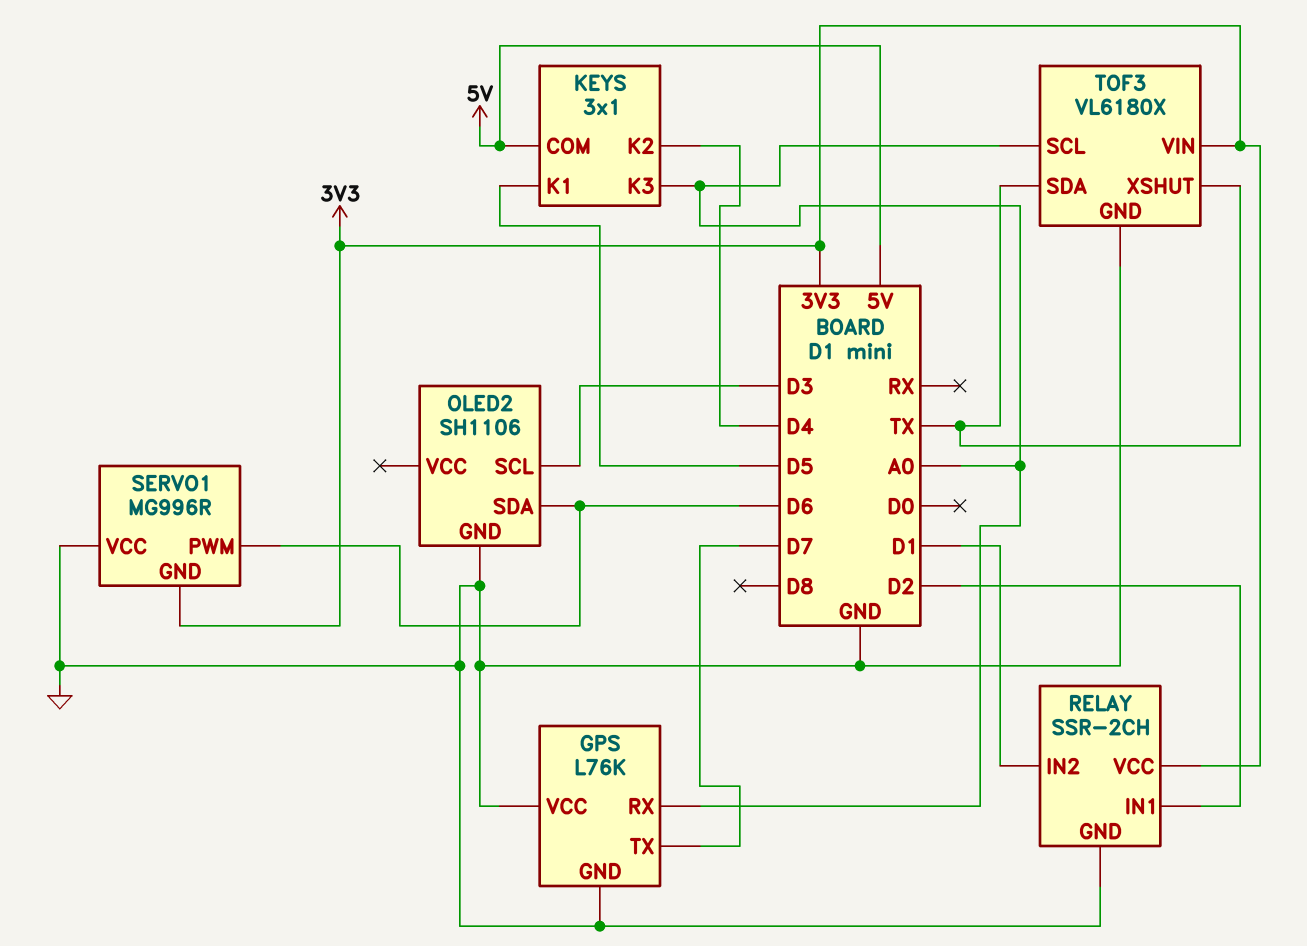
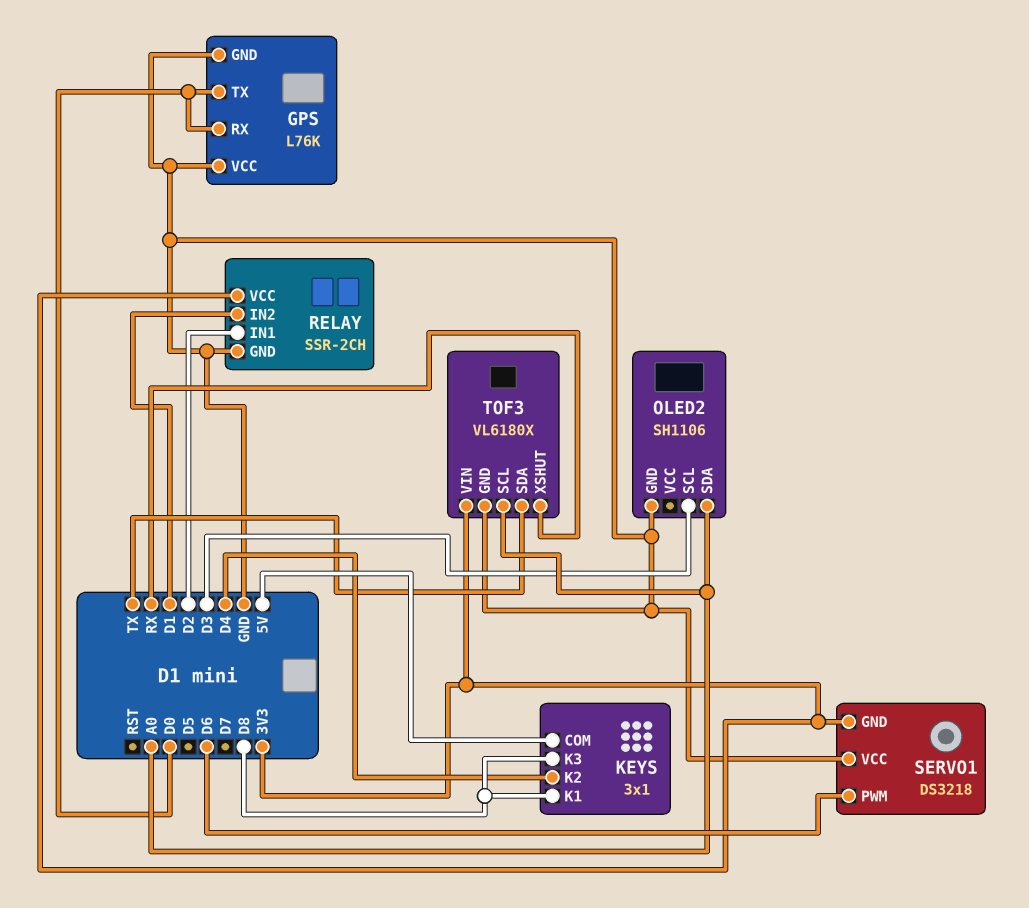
GPS pin RX: A0 -> D0
GPS pin TX: D7 -> D0
KEYS pin K1: D5 -> D8
KEYS pin K3: A0 -> D8
OLED2 pin SDA: D6 -> A0
SERVO1: MG996R -> DS3218
TOF3 pin XSHUT: TX -> RX

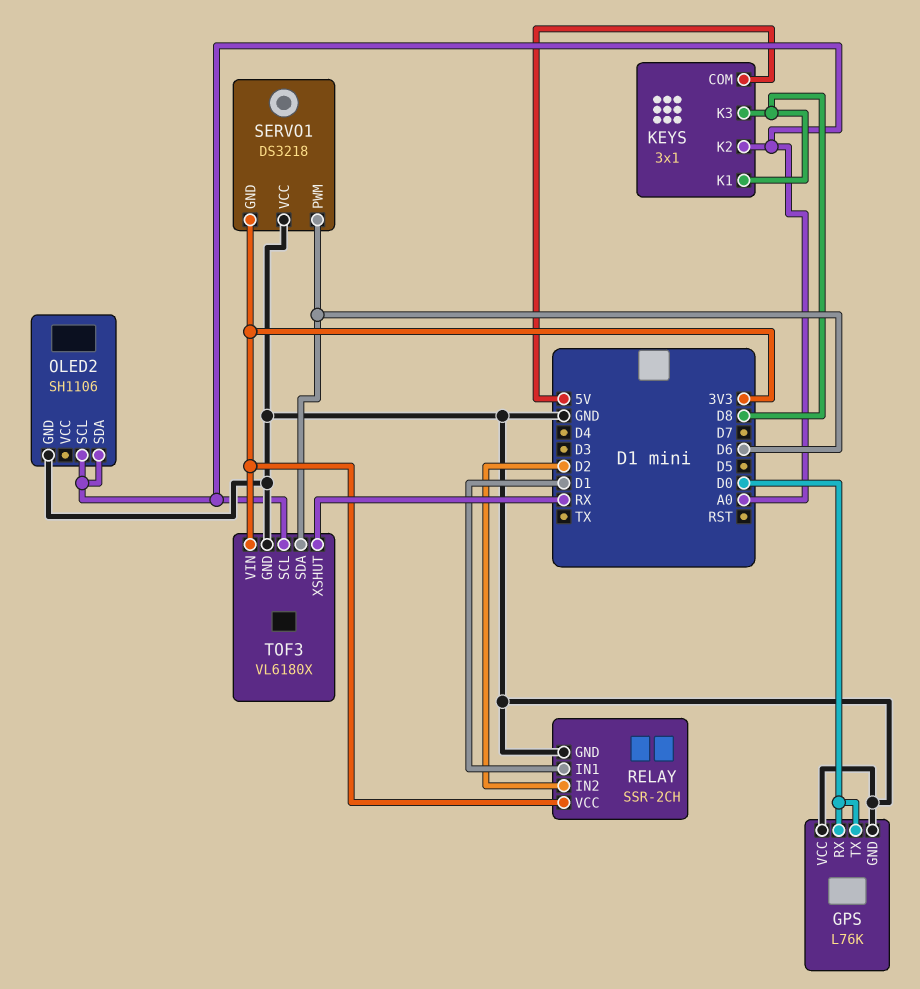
KEYS pin K2: D4 -> A0
OLED2 pin SCL: D3 -> A0
RELAY pin IN1: D2 -> D1
RELAY pin IN2: D1 -> D2
TOF3 pin SDA: TX -> D6

